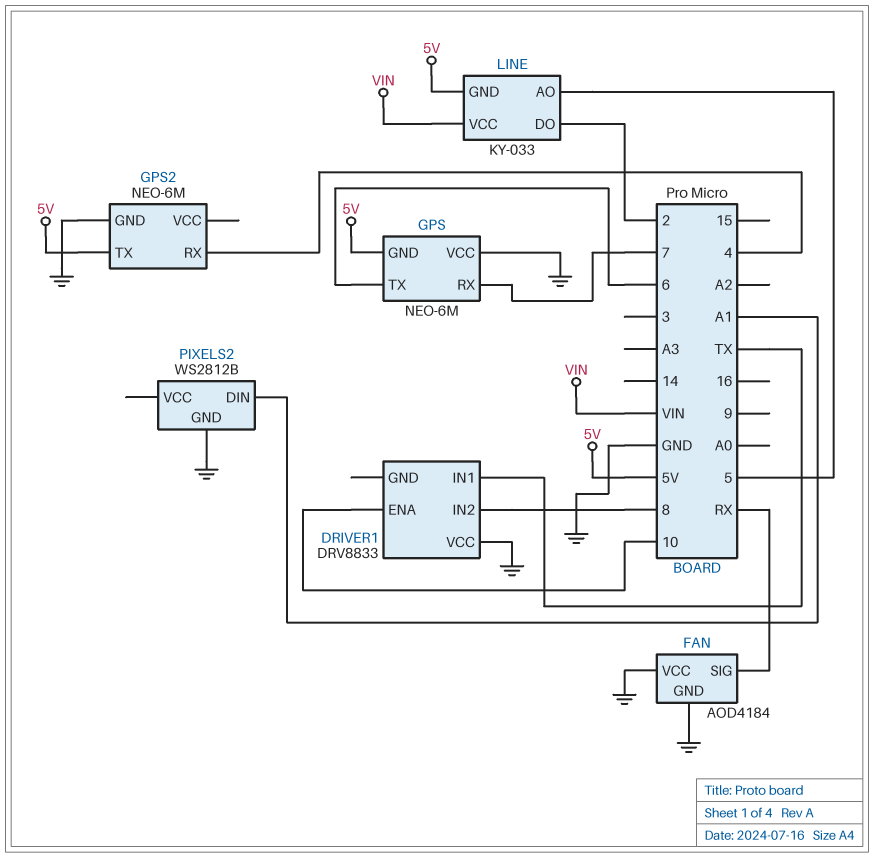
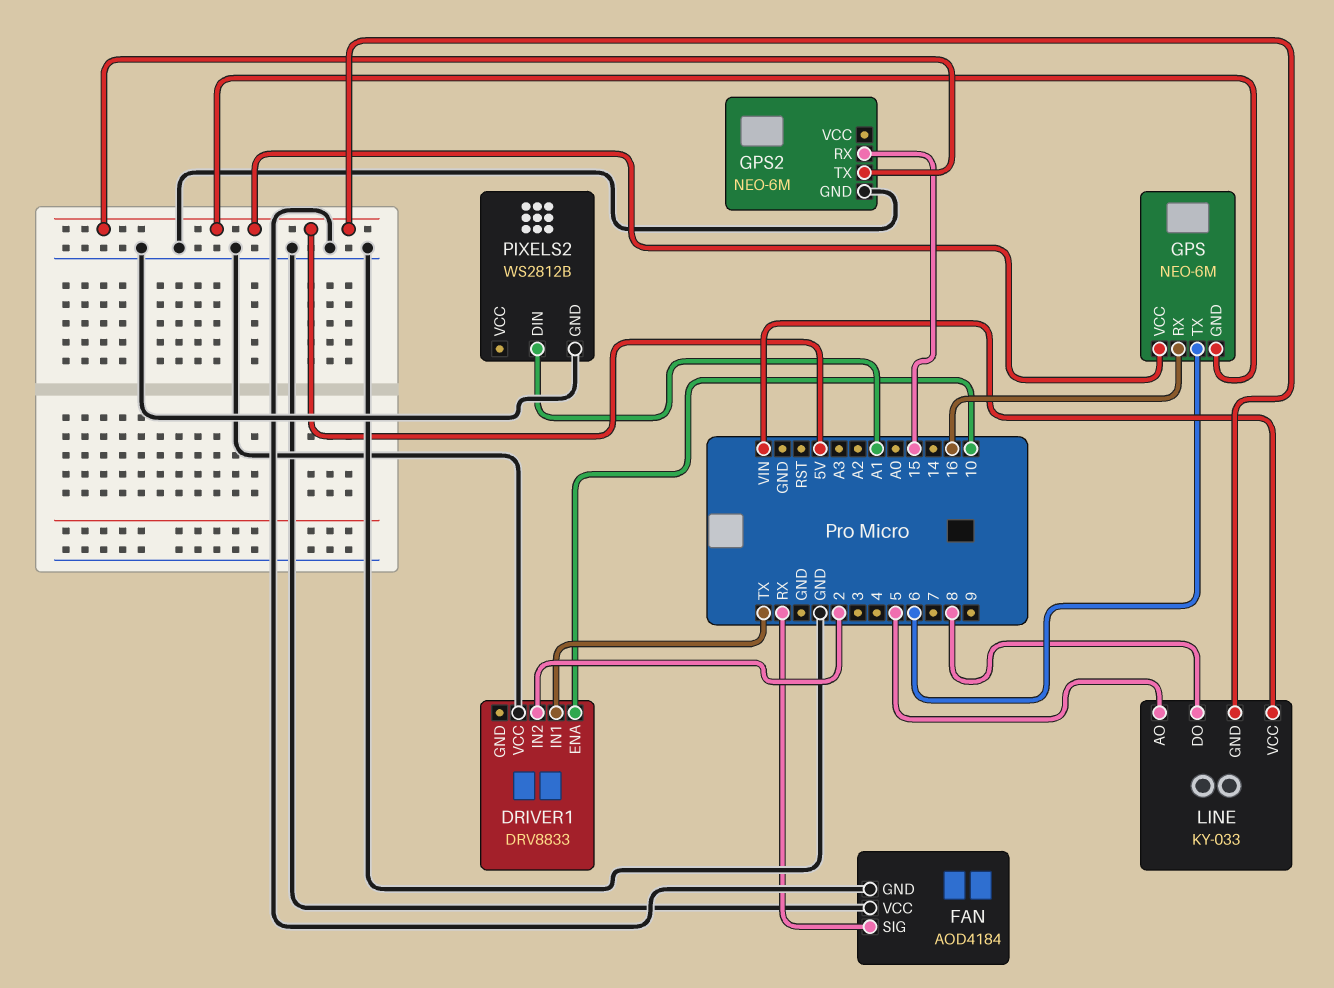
DRIVER1 pin IN2: 8 -> 2
GPS pin RX: 7 -> 16
GPS pin VCC: GND -> 5V
GPS2 pin RX: 4 -> 15
LINE pin DO: 2 -> 8

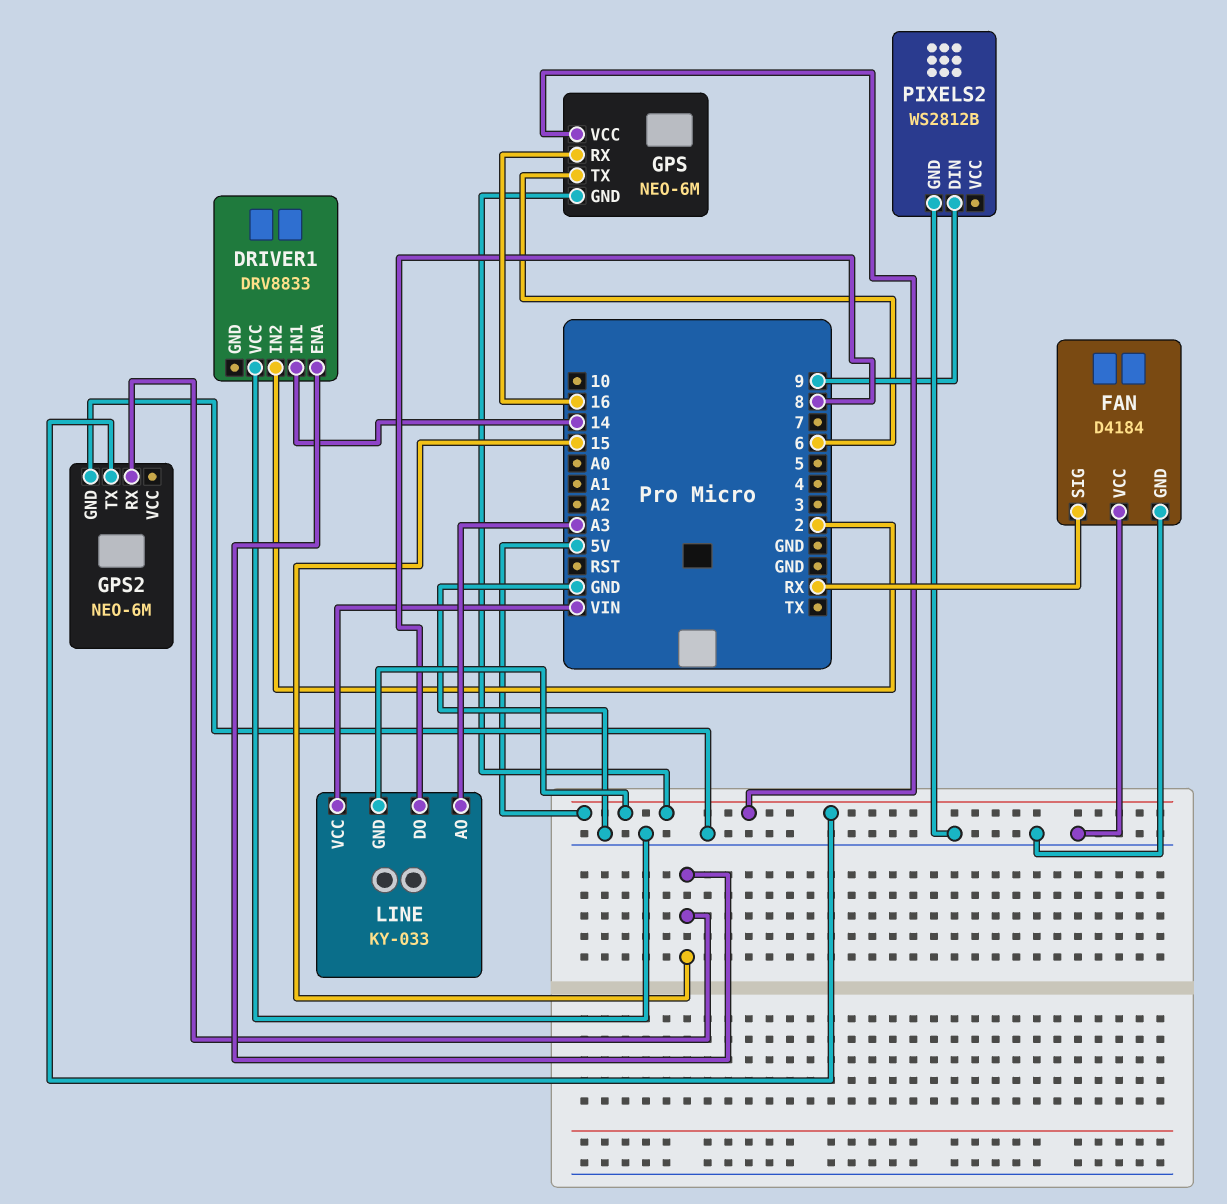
DRIVER1 pin ENA: 10 -> 15
DRIVER1 pin IN1: TX -> 14
FAN: AOD4184 -> D4184
LINE pin AO: 5 -> A3
PIXELS2 pin DIN: A1 -> 9

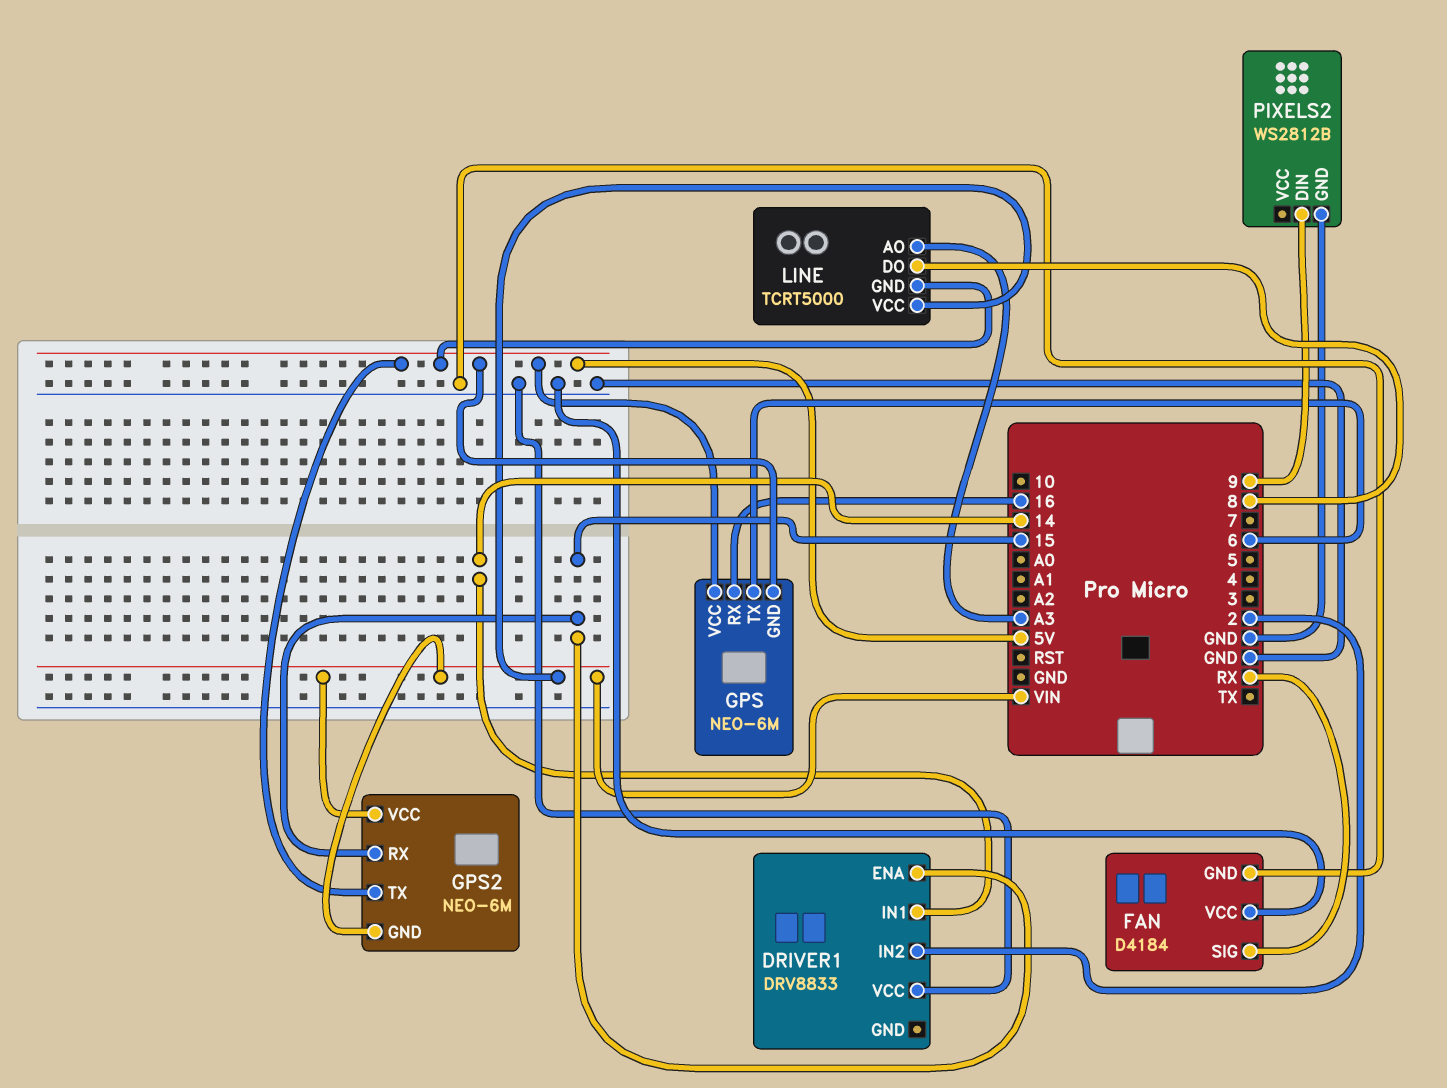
GPS2 pin GND: GND -> VIN
GPS2 pin VCC: none -> VIN
LINE: KY-033 -> TCRT5000

